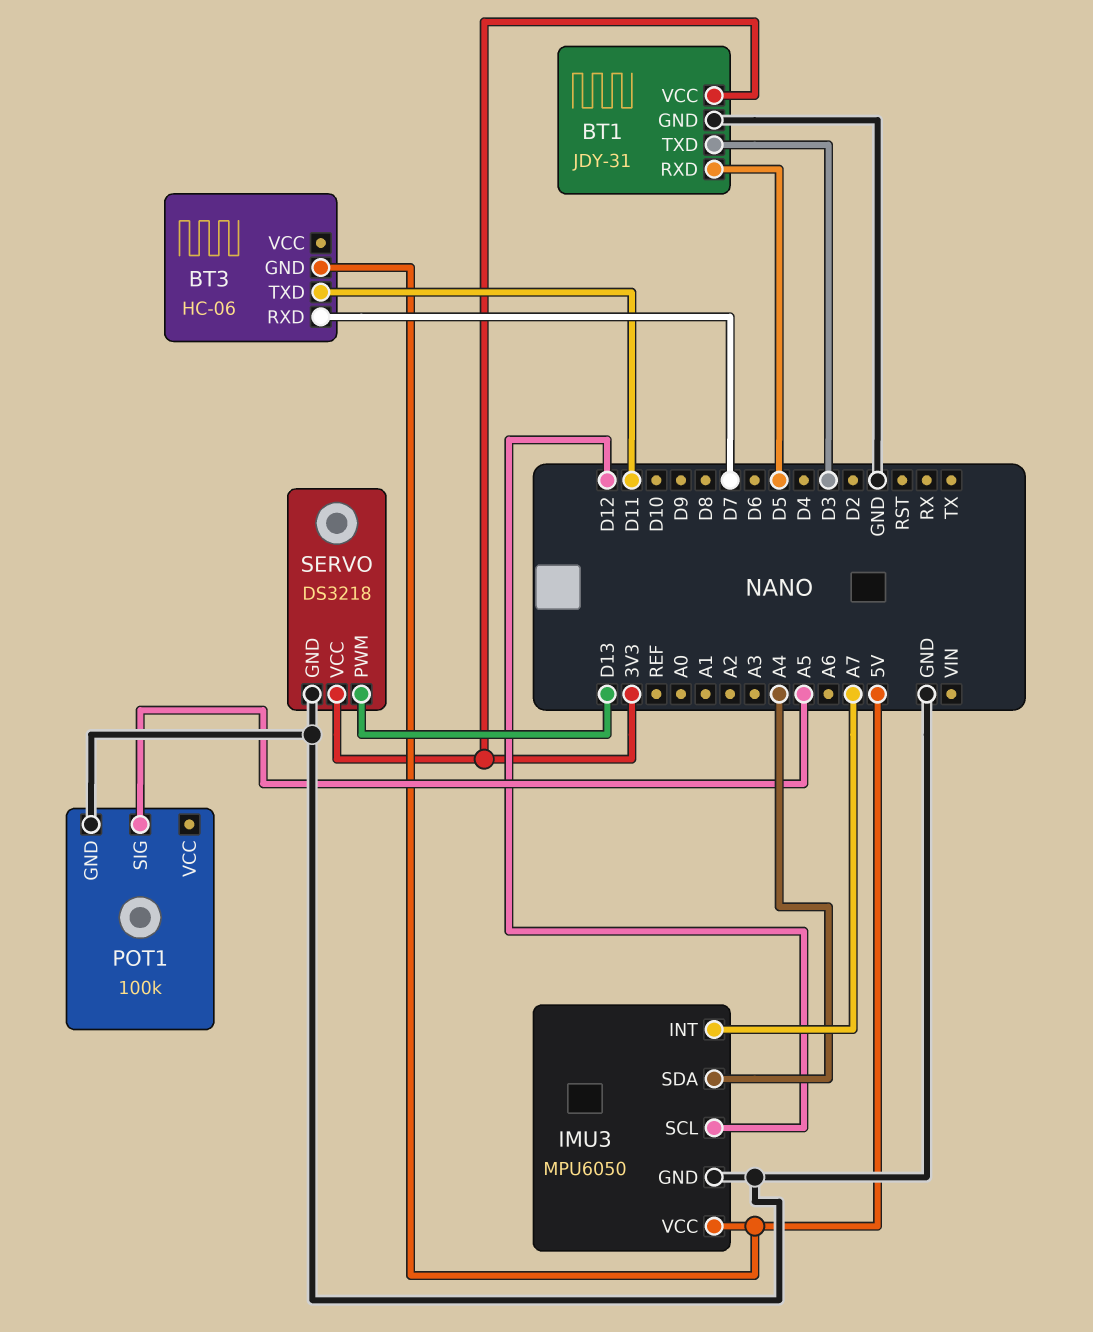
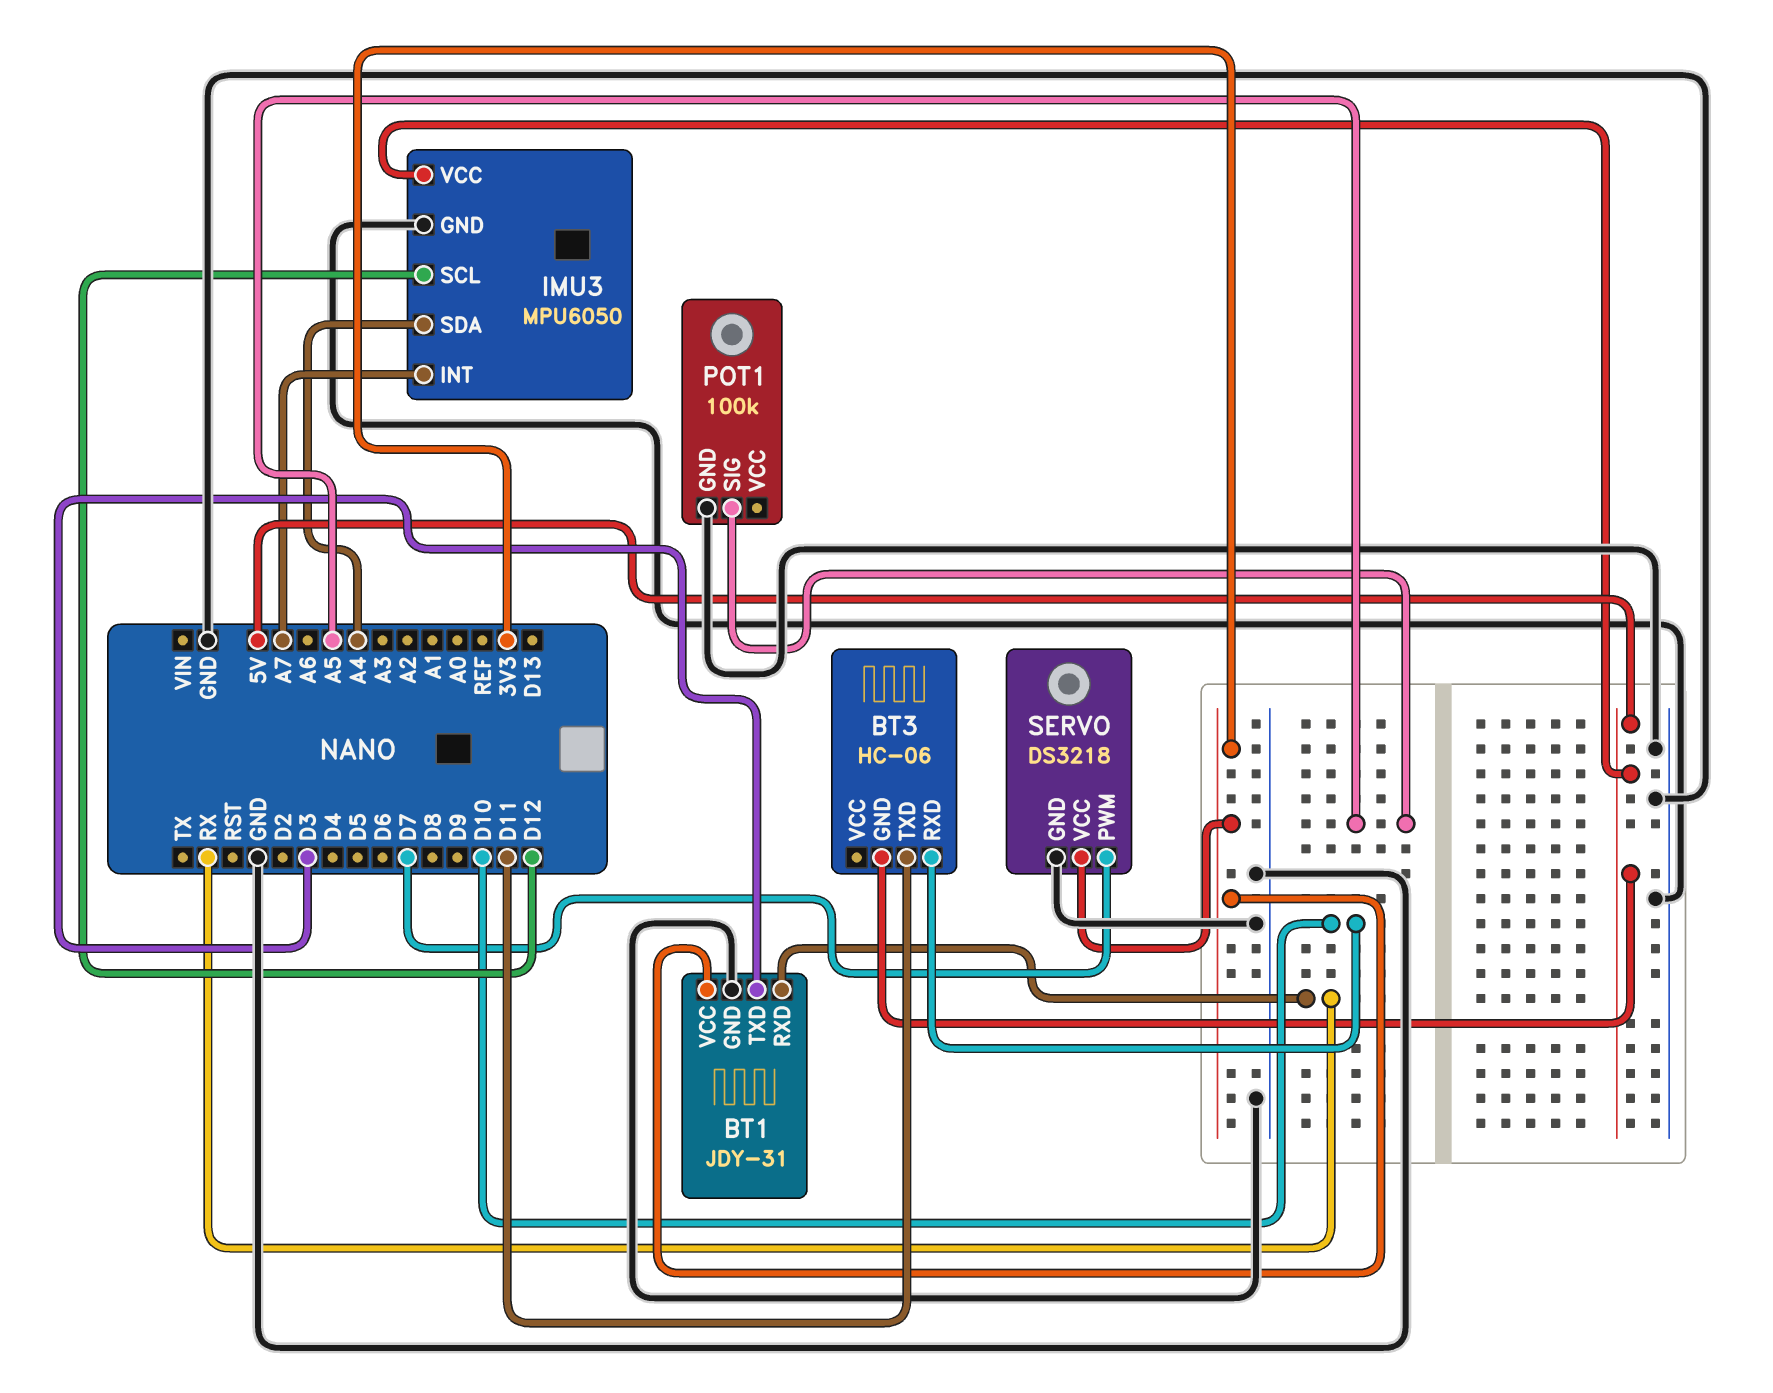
BT1 pin RXD: D5 -> RX
BT3 pin RXD: D7 -> D10
SERVO pin PWM: D13 -> D7

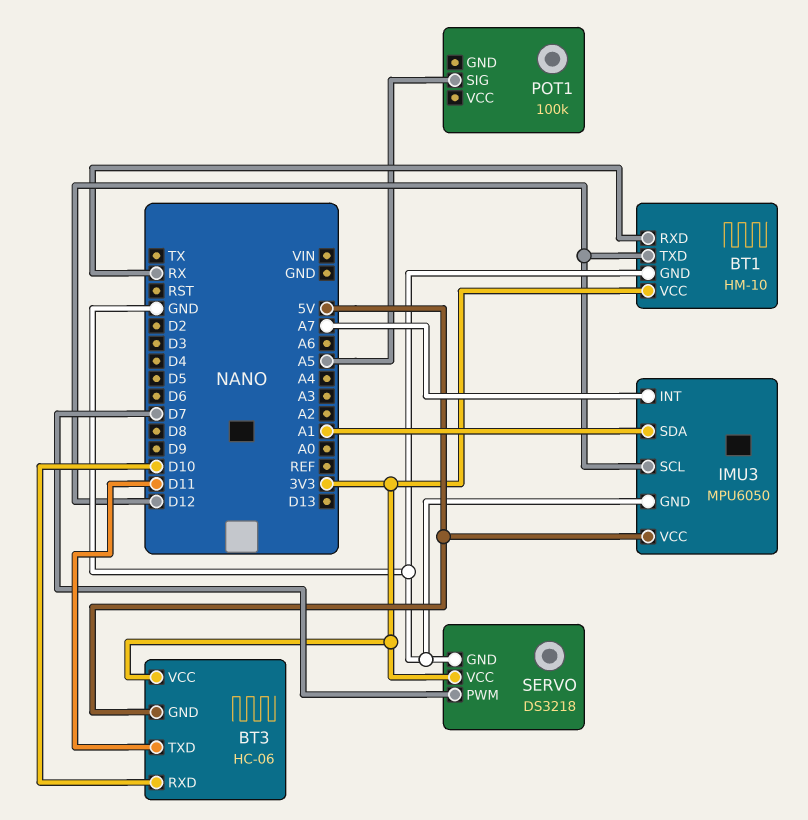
BT1: JDY-31 -> HM-10
BT1 pin TXD: D3 -> D12
BT3 pin VCC: none -> 3V3
IMU3 pin SDA: A4 -> A1
POT1 pin GND: GND -> none

